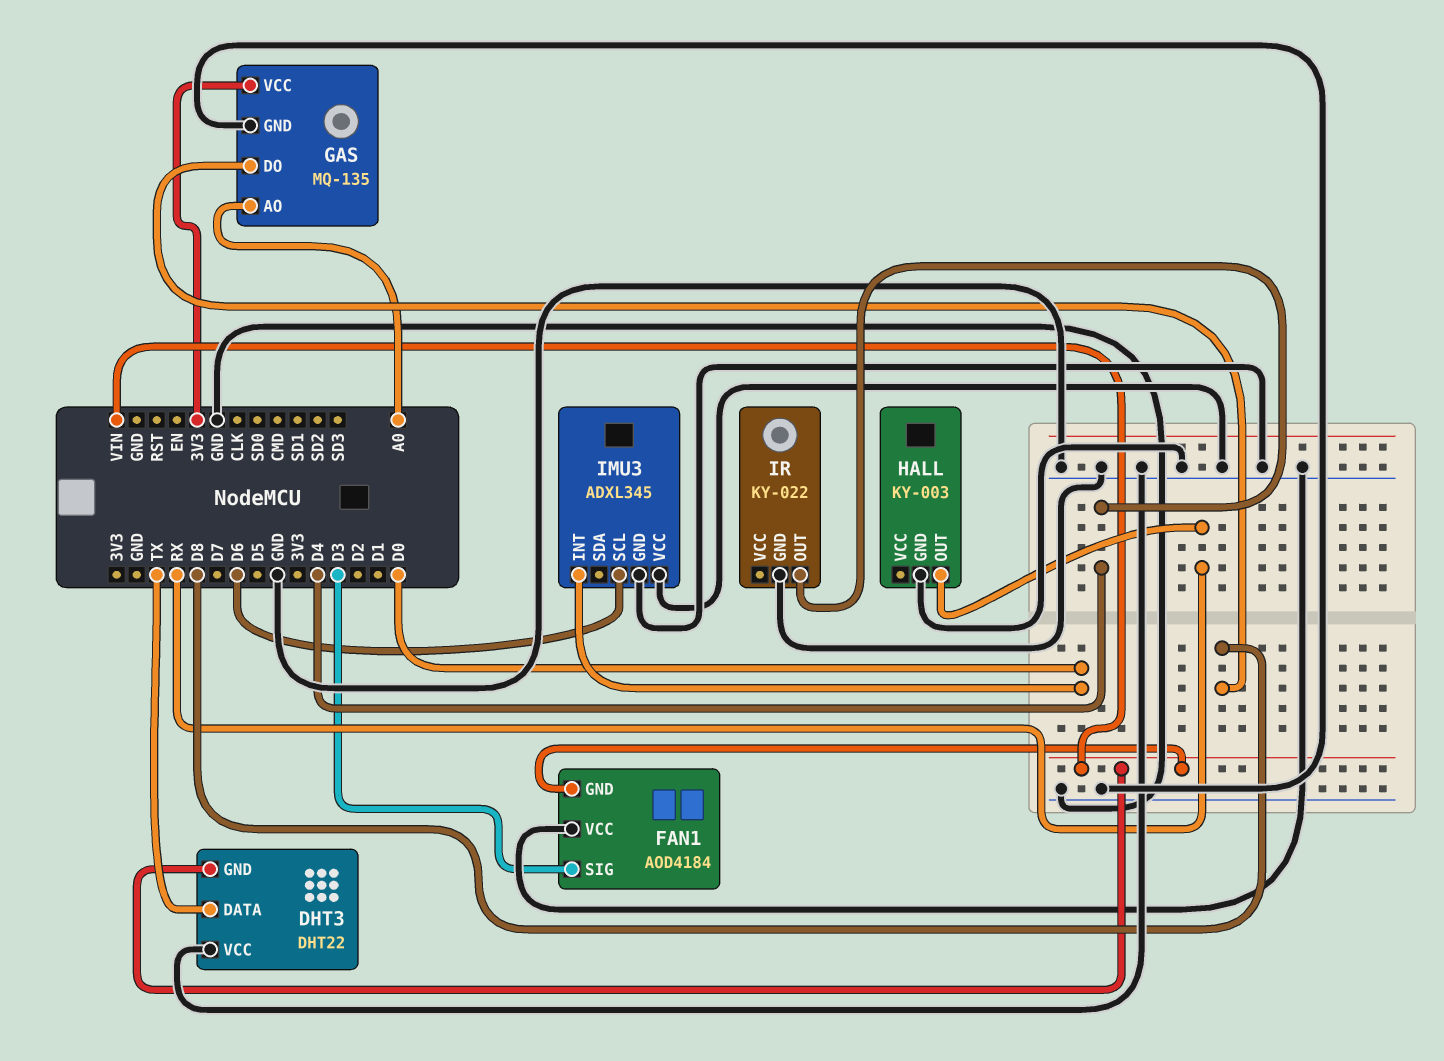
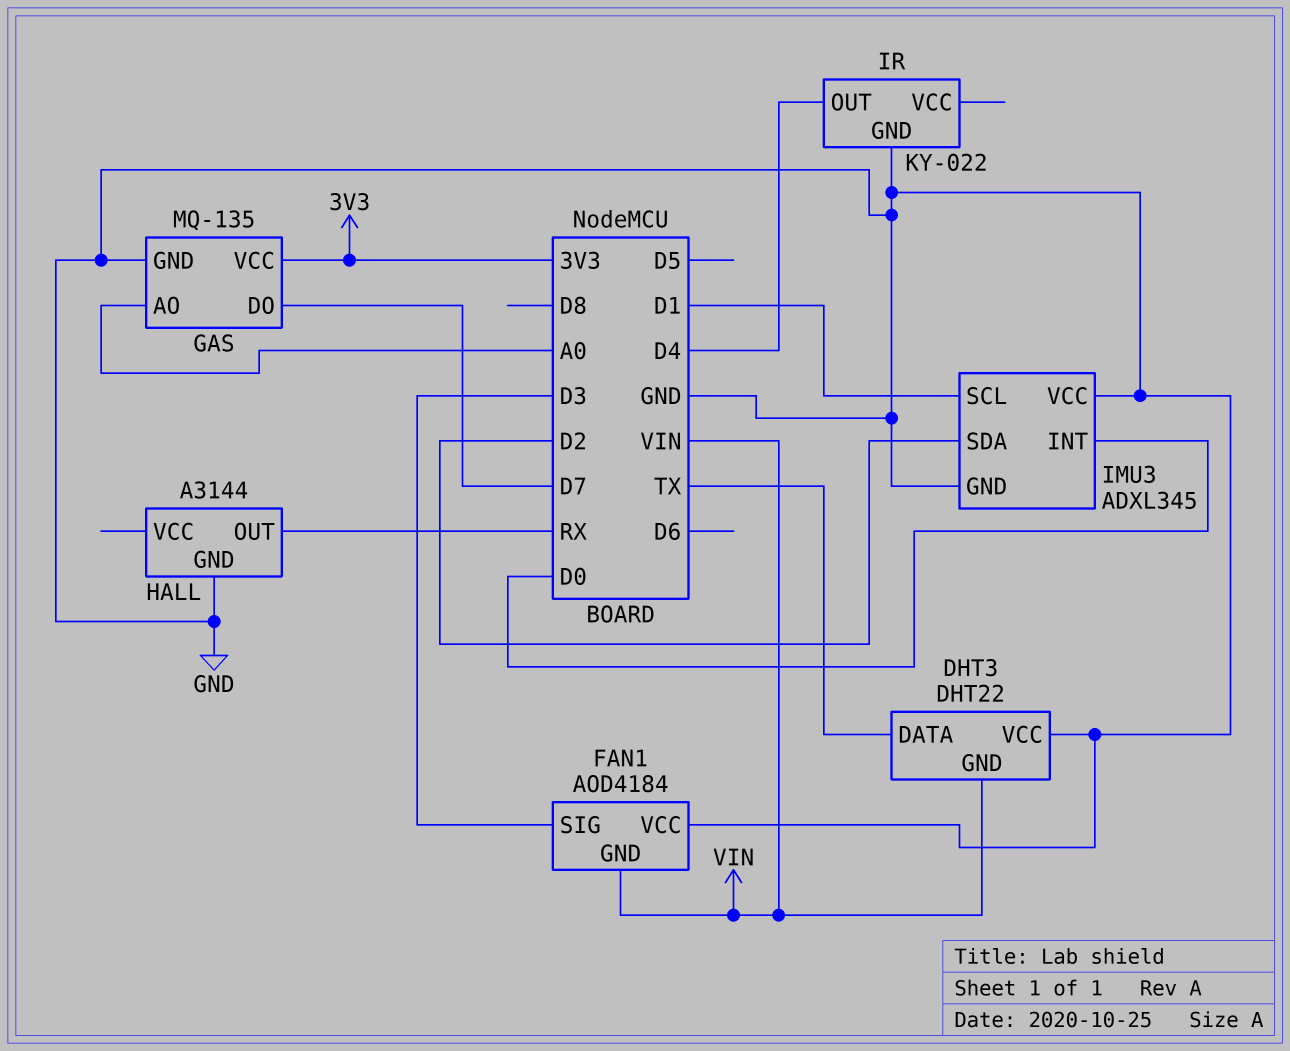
GAS pin DO: D8 -> D7
HALL: KY-003 -> A3144
IMU3 pin SCL: D6 -> D1
IMU3 pin SDA: none -> D2

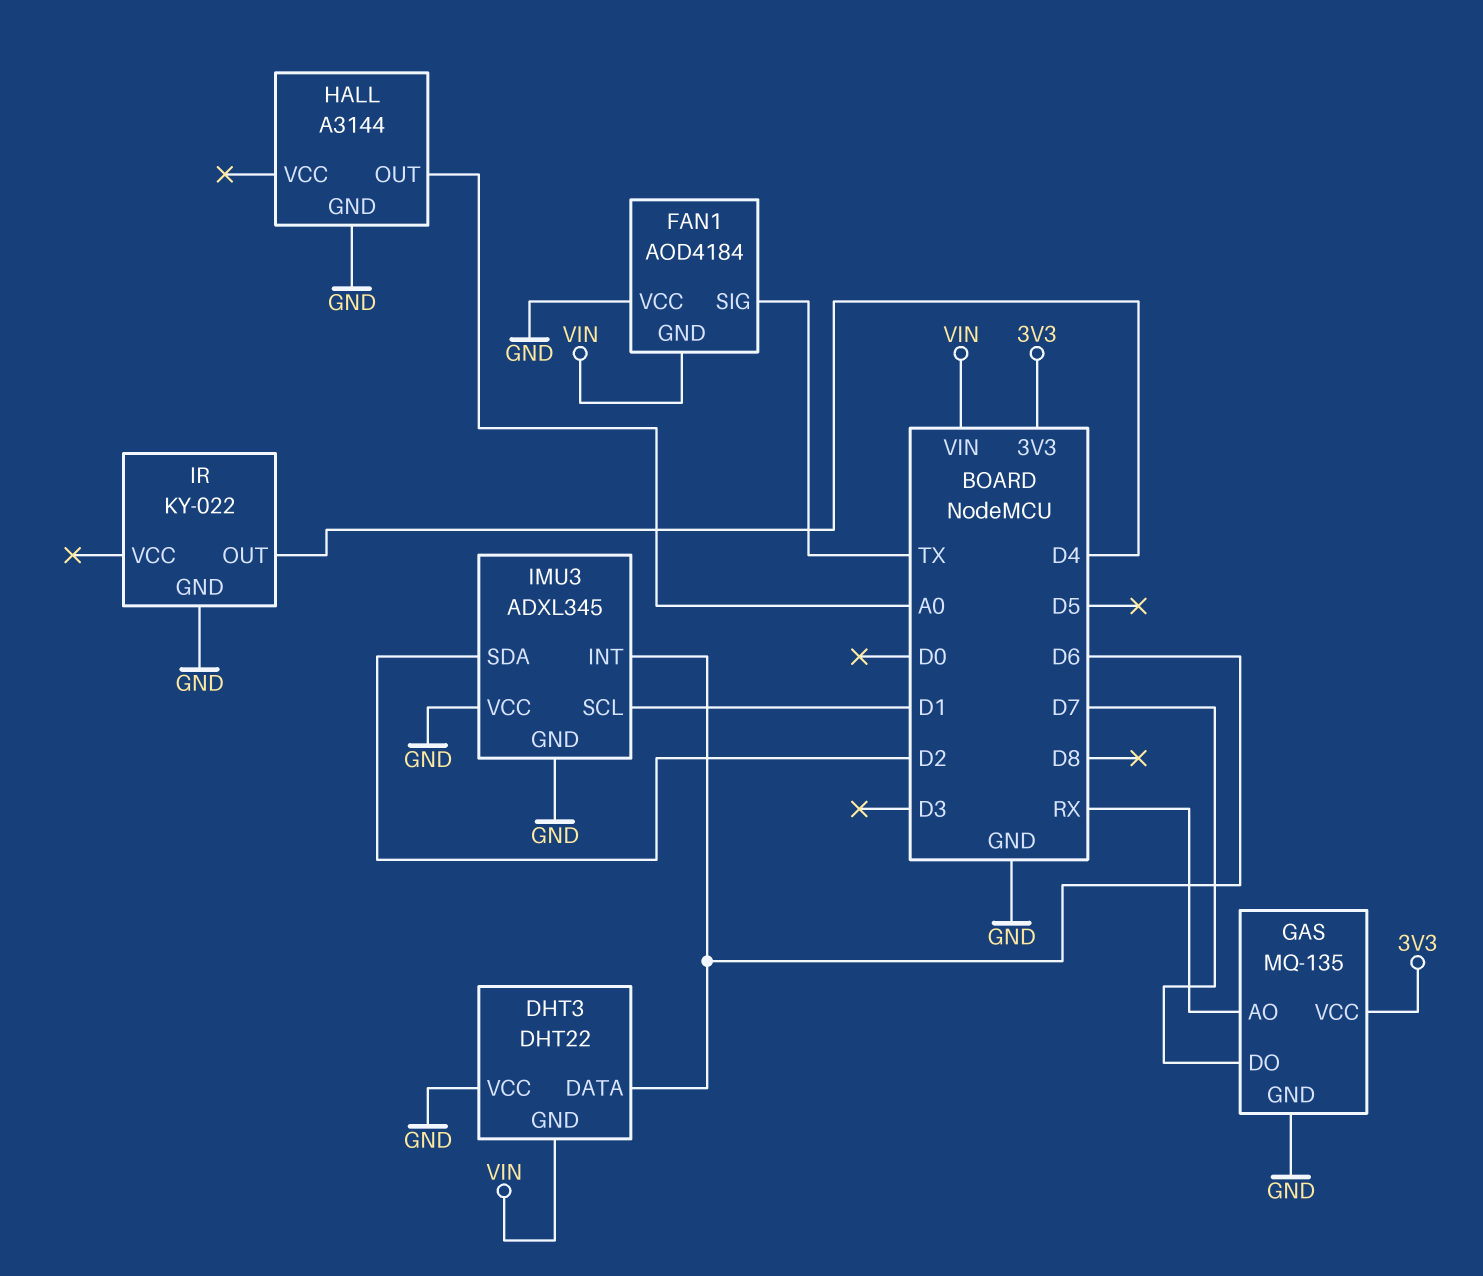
DHT3 pin DATA: TX -> D6
FAN1 pin SIG: D3 -> TX
GAS pin AO: A0 -> RX
HALL pin OUT: RX -> A0
IMU3 pin INT: D0 -> D6

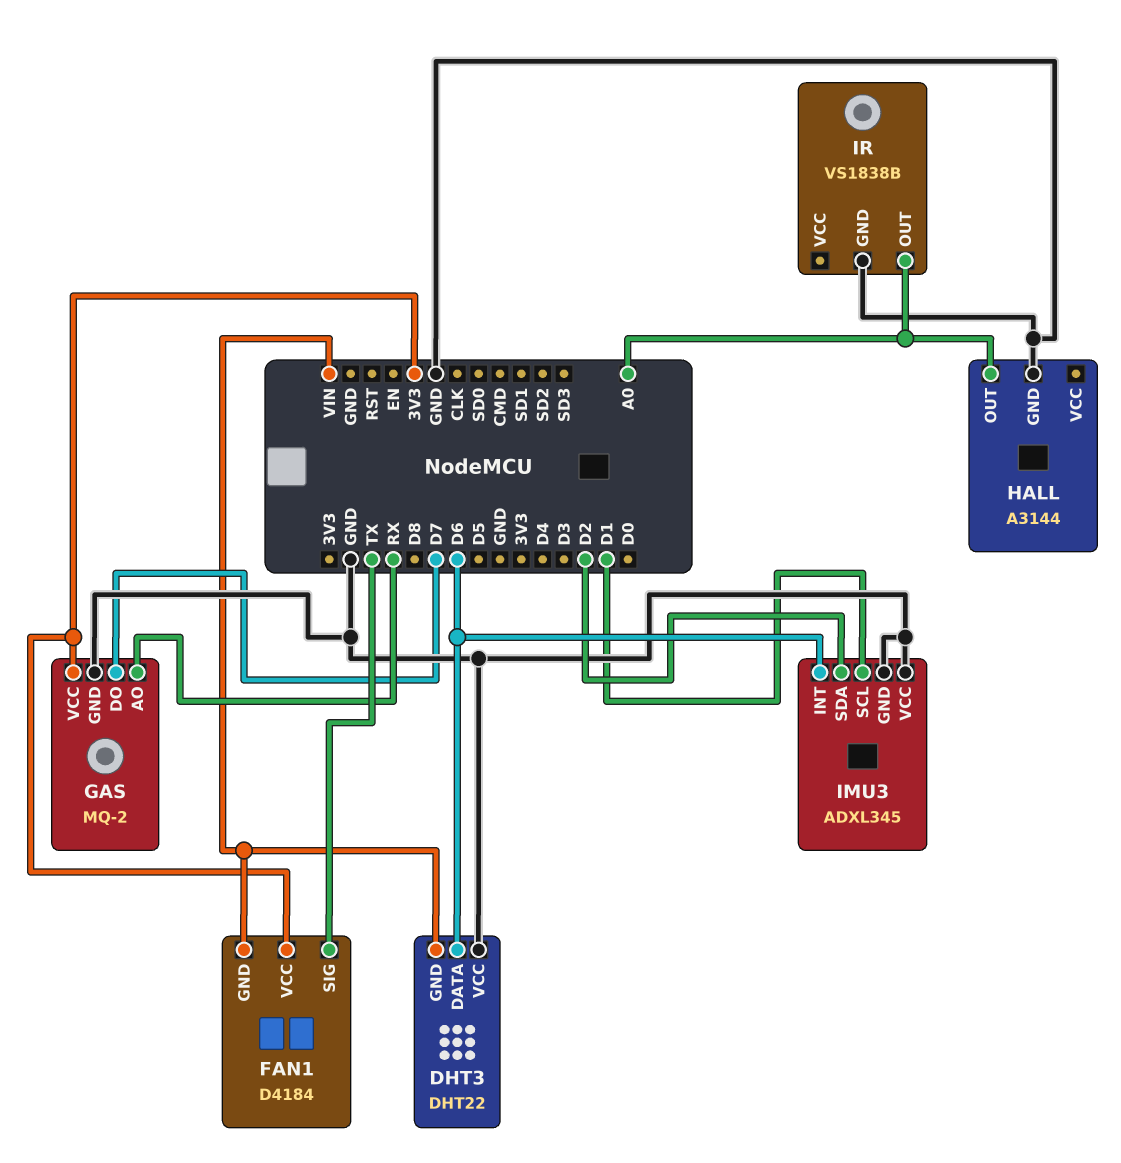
FAN1: AOD4184 -> D4184
FAN1 pin VCC: GND -> 3V3
GAS: MQ-135 -> MQ-2
IR: KY-022 -> VS1838B
IR pin OUT: D4 -> A0

